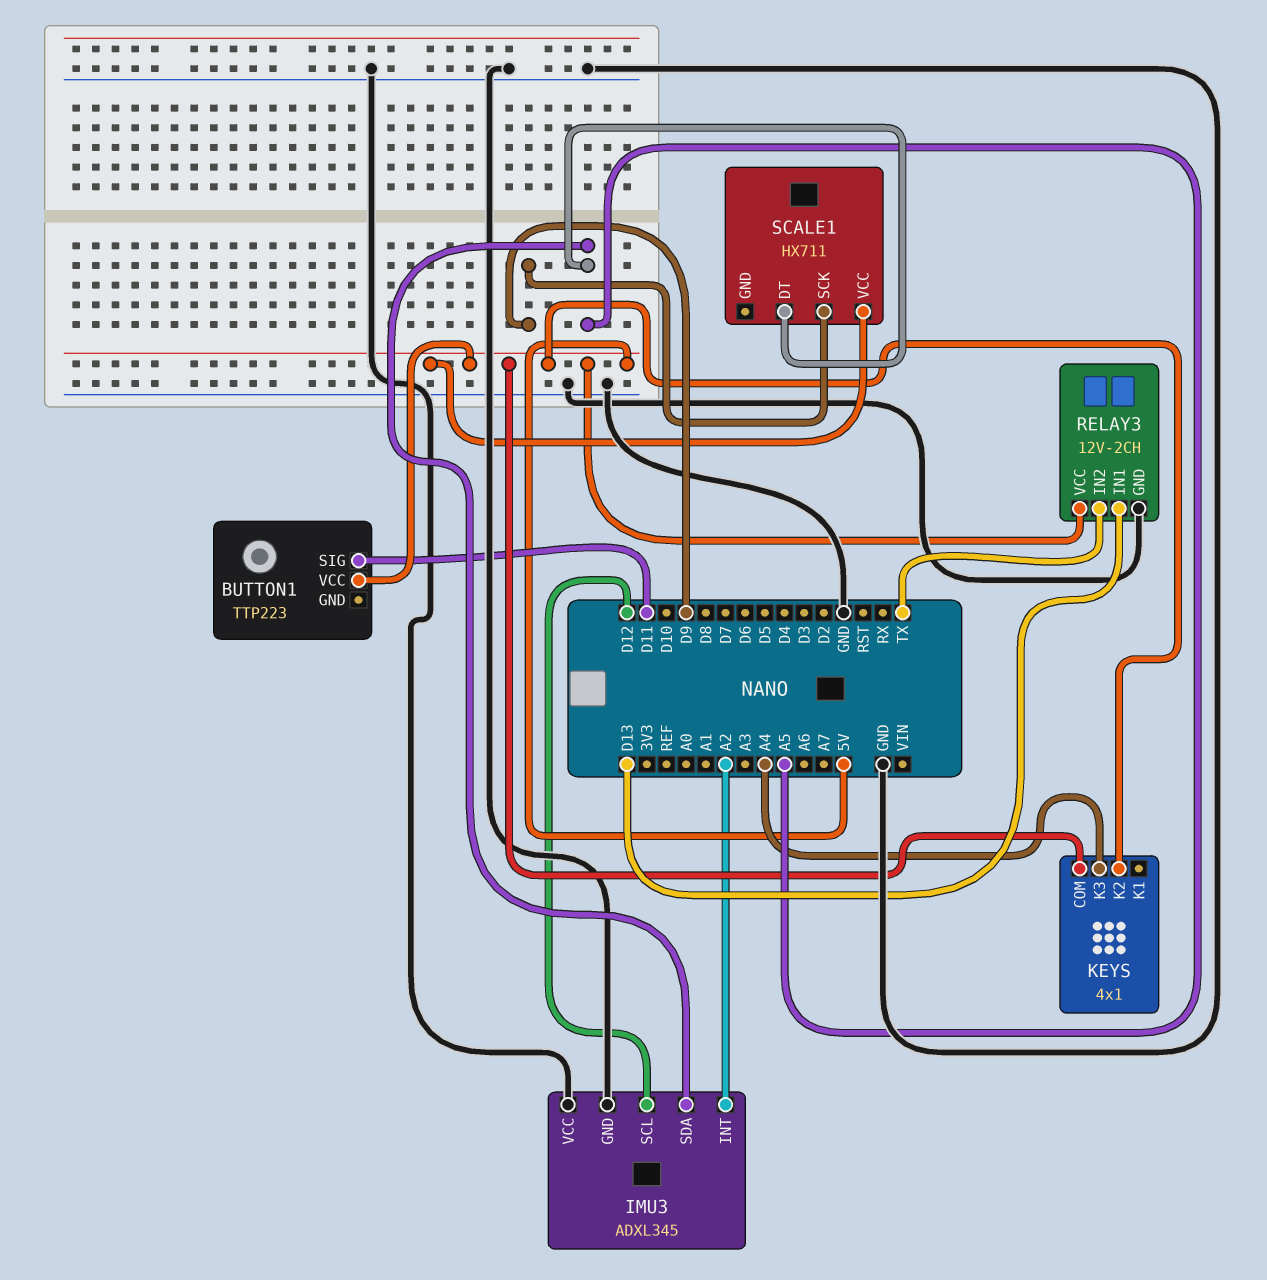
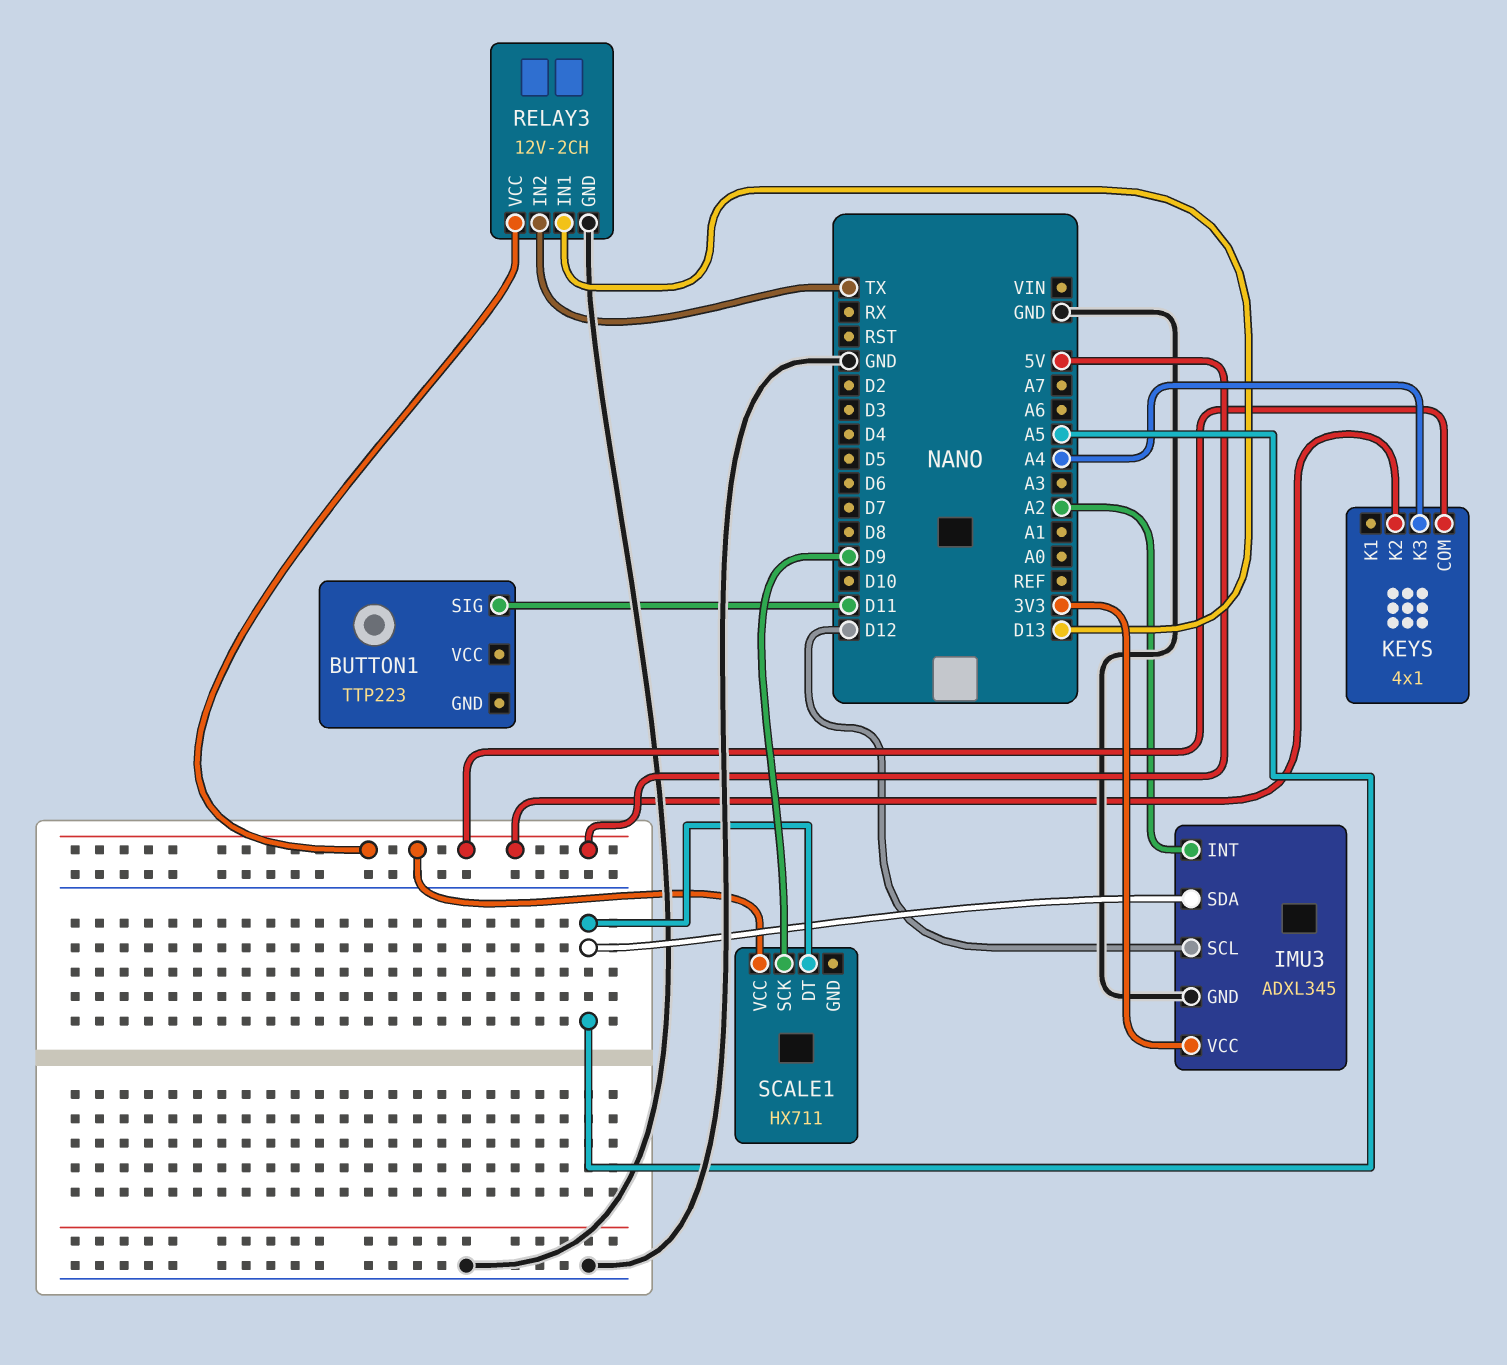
BUTTON1 pin VCC: 5V -> none
IMU3 pin VCC: GND -> 3V3

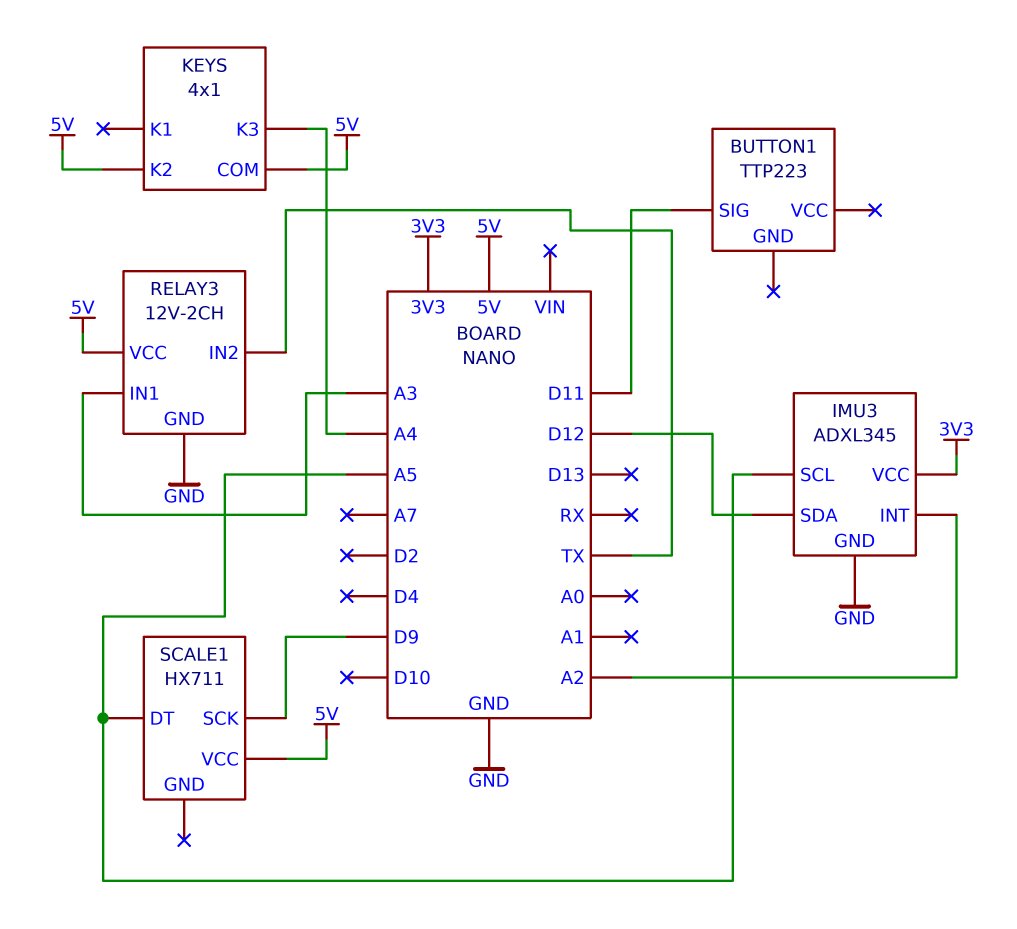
IMU3 pin SCL: D12 -> A5
IMU3 pin SDA: A5 -> D12
RELAY3 pin IN1: D13 -> A3

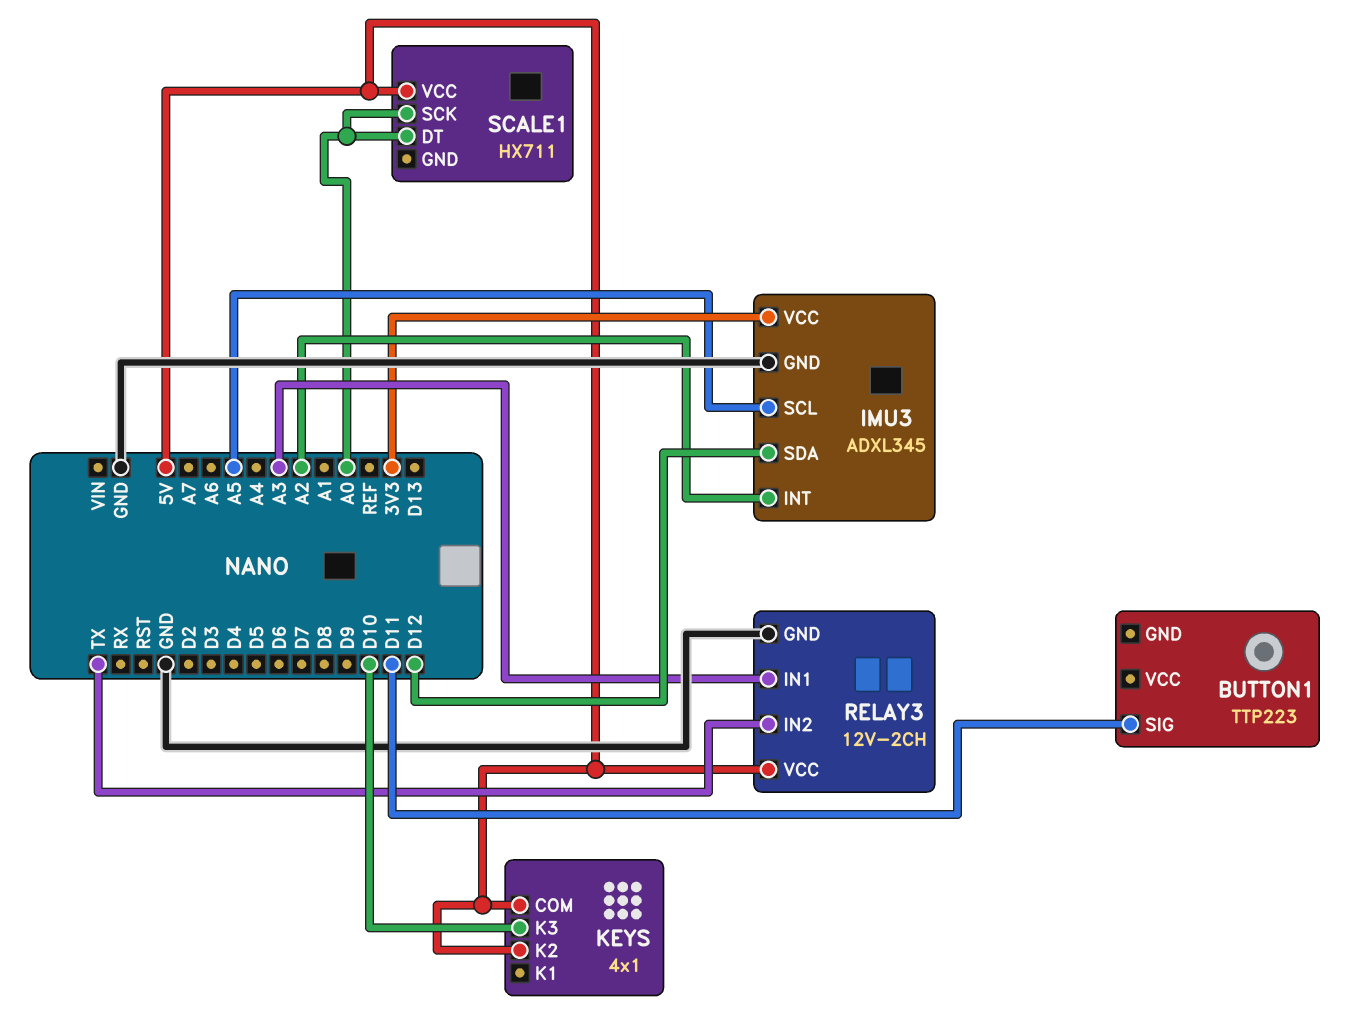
KEYS pin K3: A4 -> D10
SCALE1 pin DT: A5 -> A0
SCALE1 pin SCK: D9 -> A0

